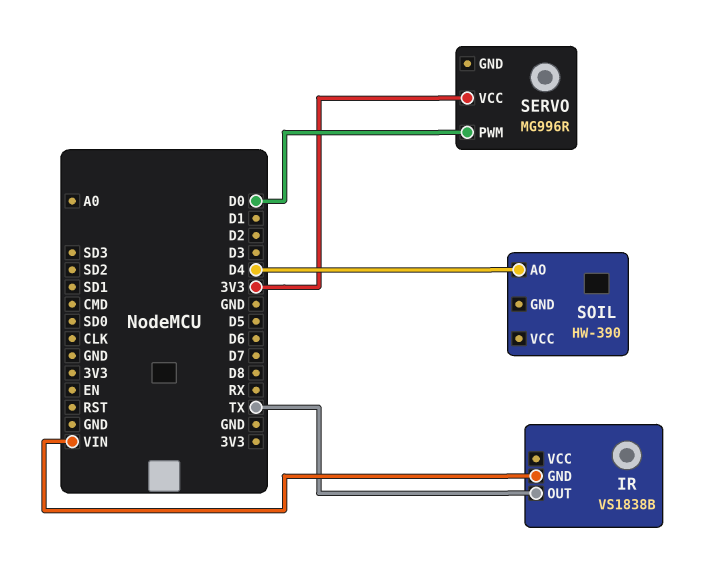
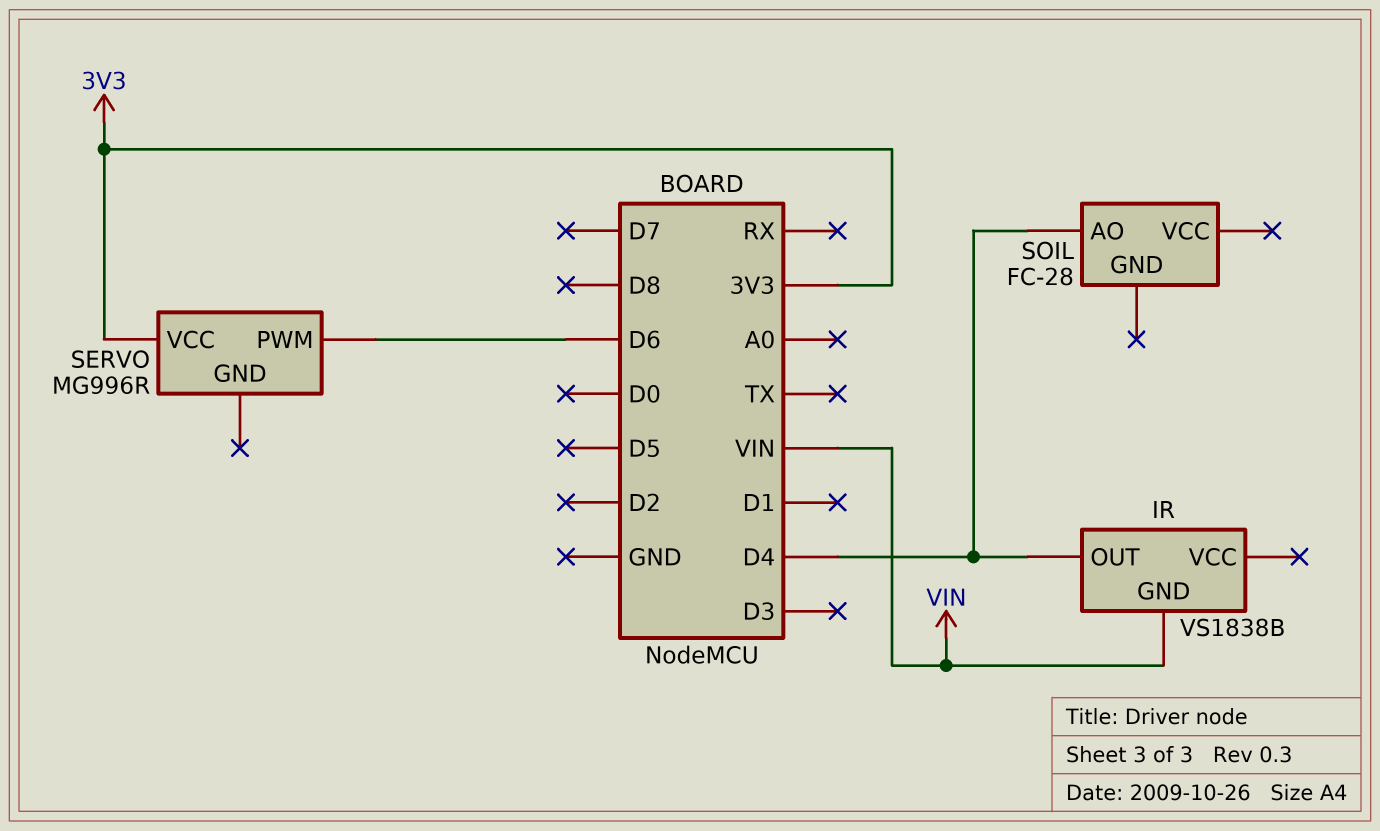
IR pin OUT: TX -> D4
SERVO pin PWM: D0 -> D6
SOIL: HW-390 -> FC-28

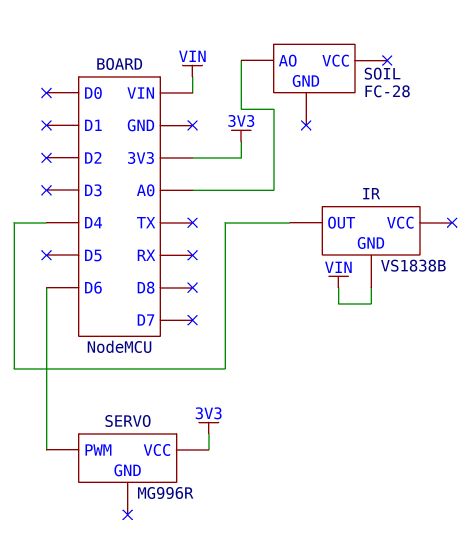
SOIL pin AO: D4 -> A0

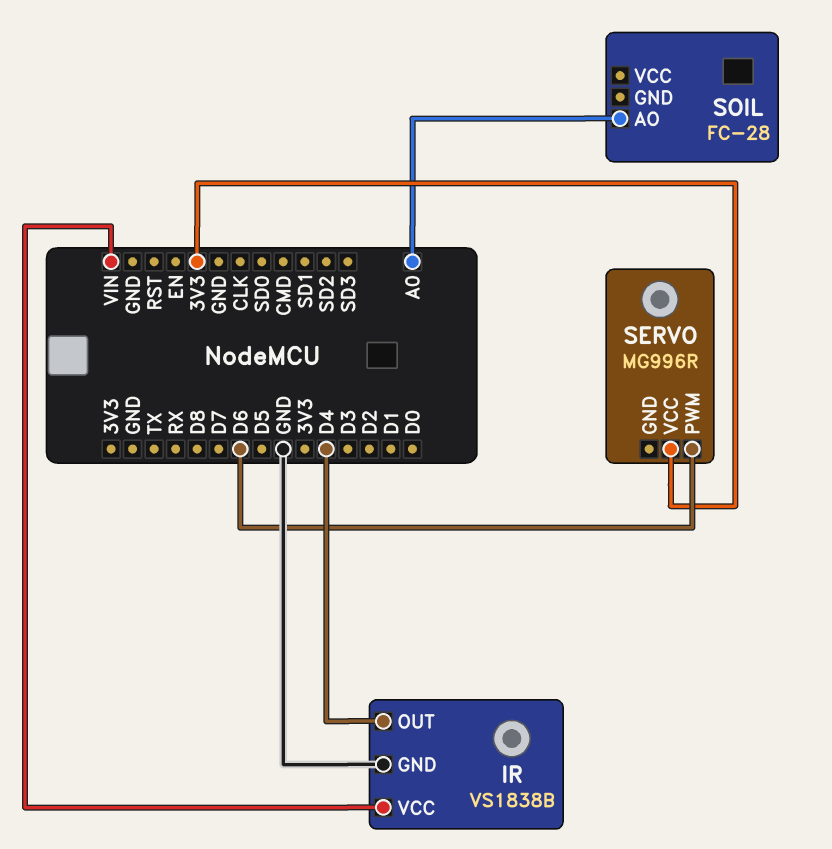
IR pin GND: VIN -> GND
IR pin VCC: none -> VIN

